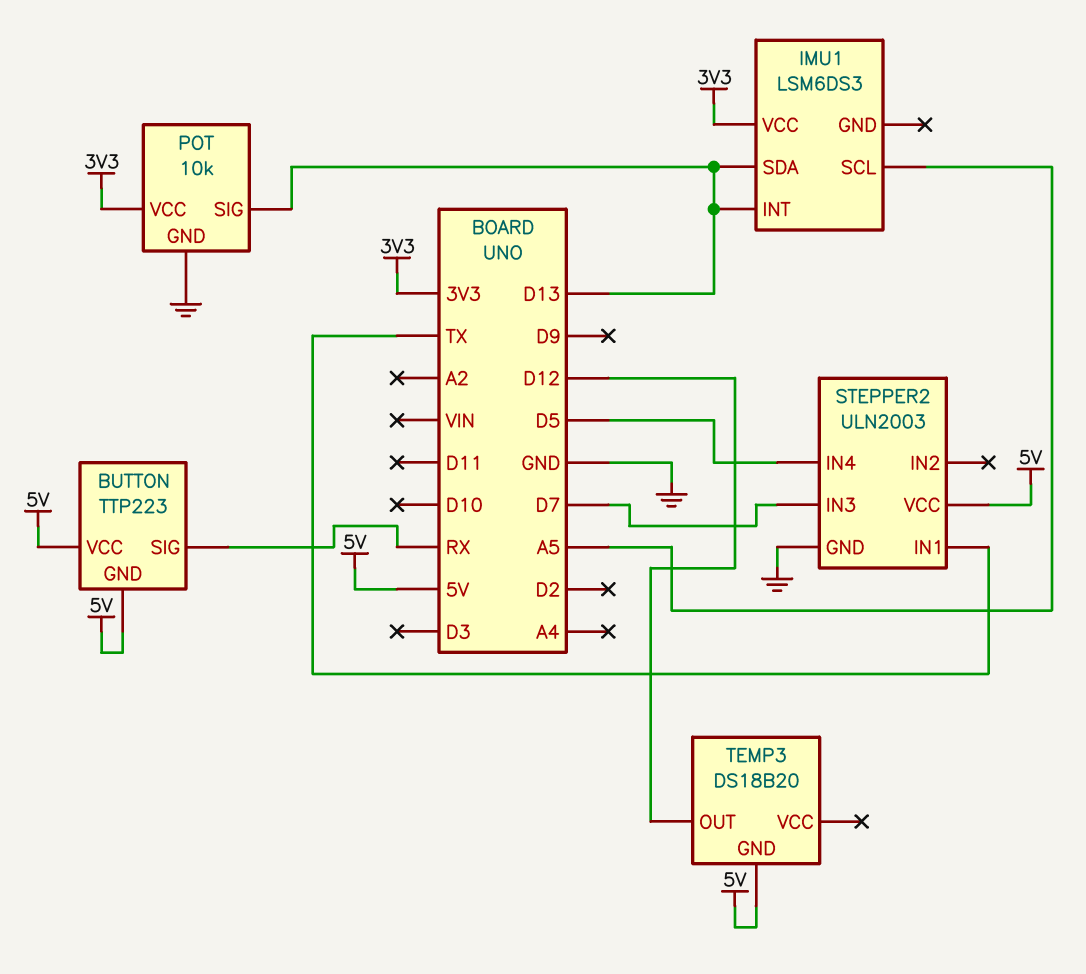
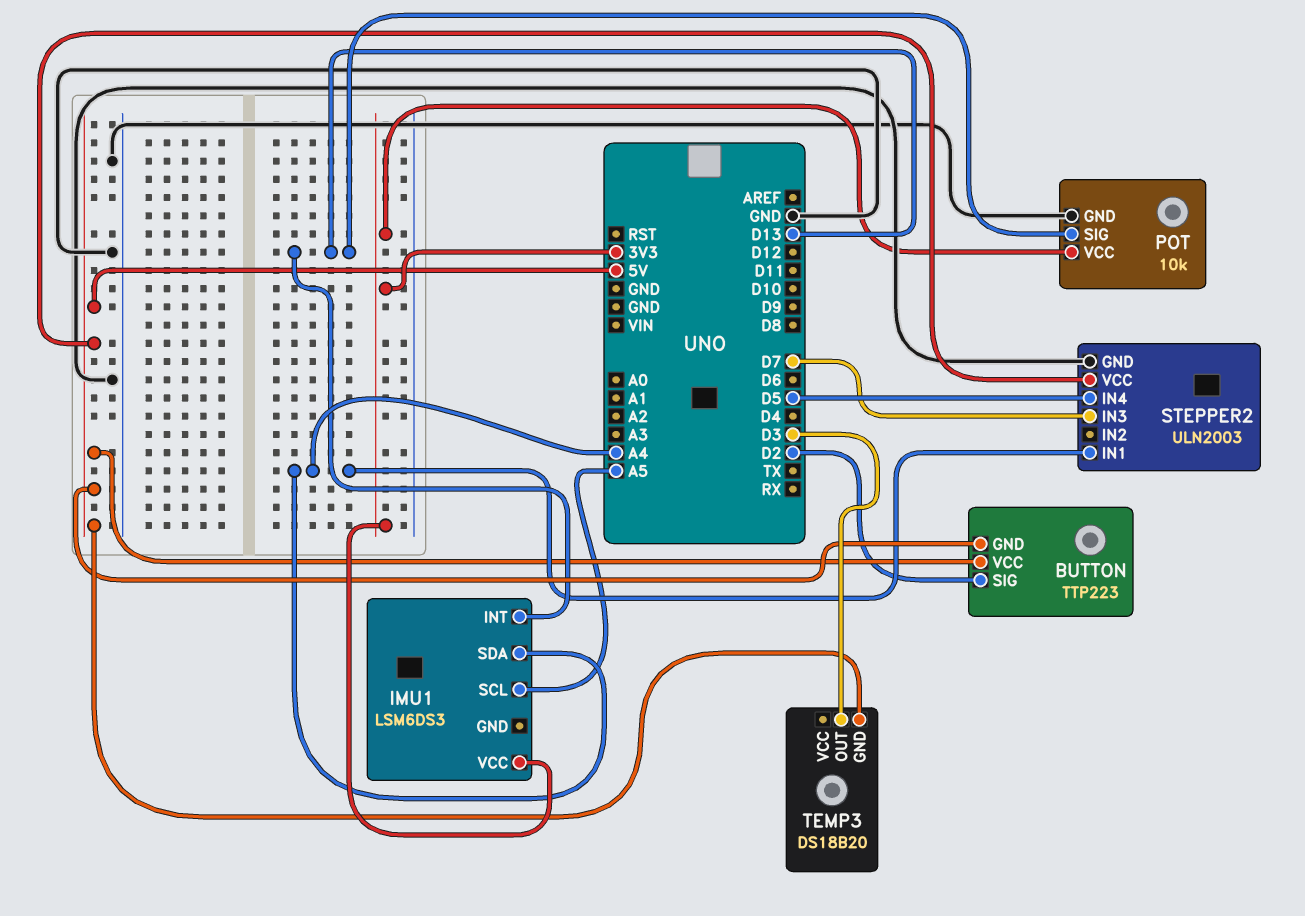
BUTTON pin SIG: RX -> D2
IMU1 pin SDA: D13 -> A4
STEPPER2 pin IN1: TX -> A4
TEMP3 pin OUT: D12 -> D3

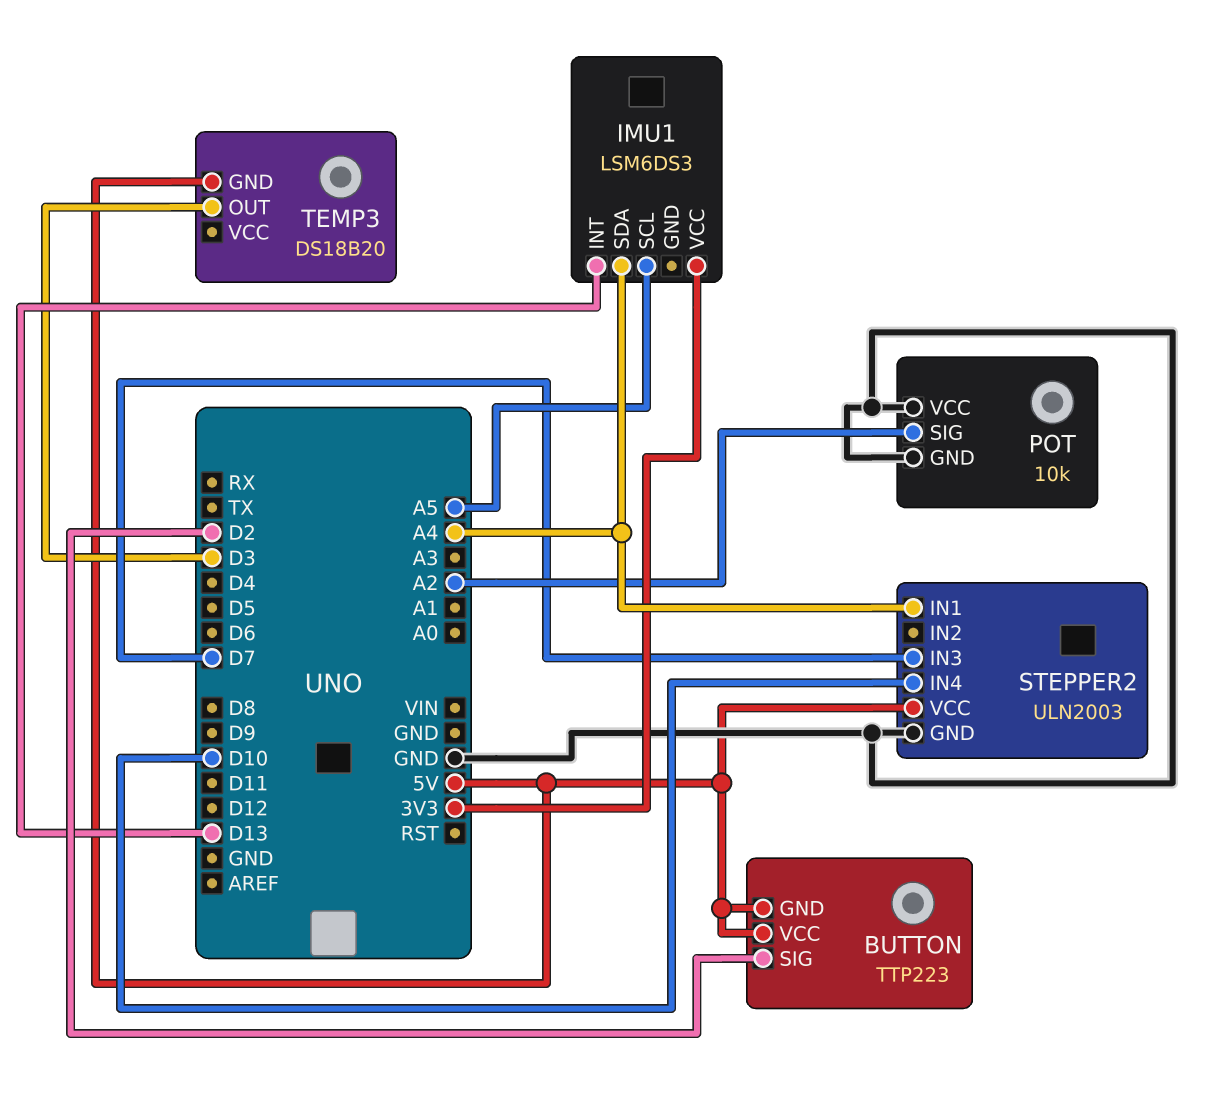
POT pin SIG: D13 -> A2
POT pin VCC: 3V3 -> GND
STEPPER2 pin IN4: D5 -> D10

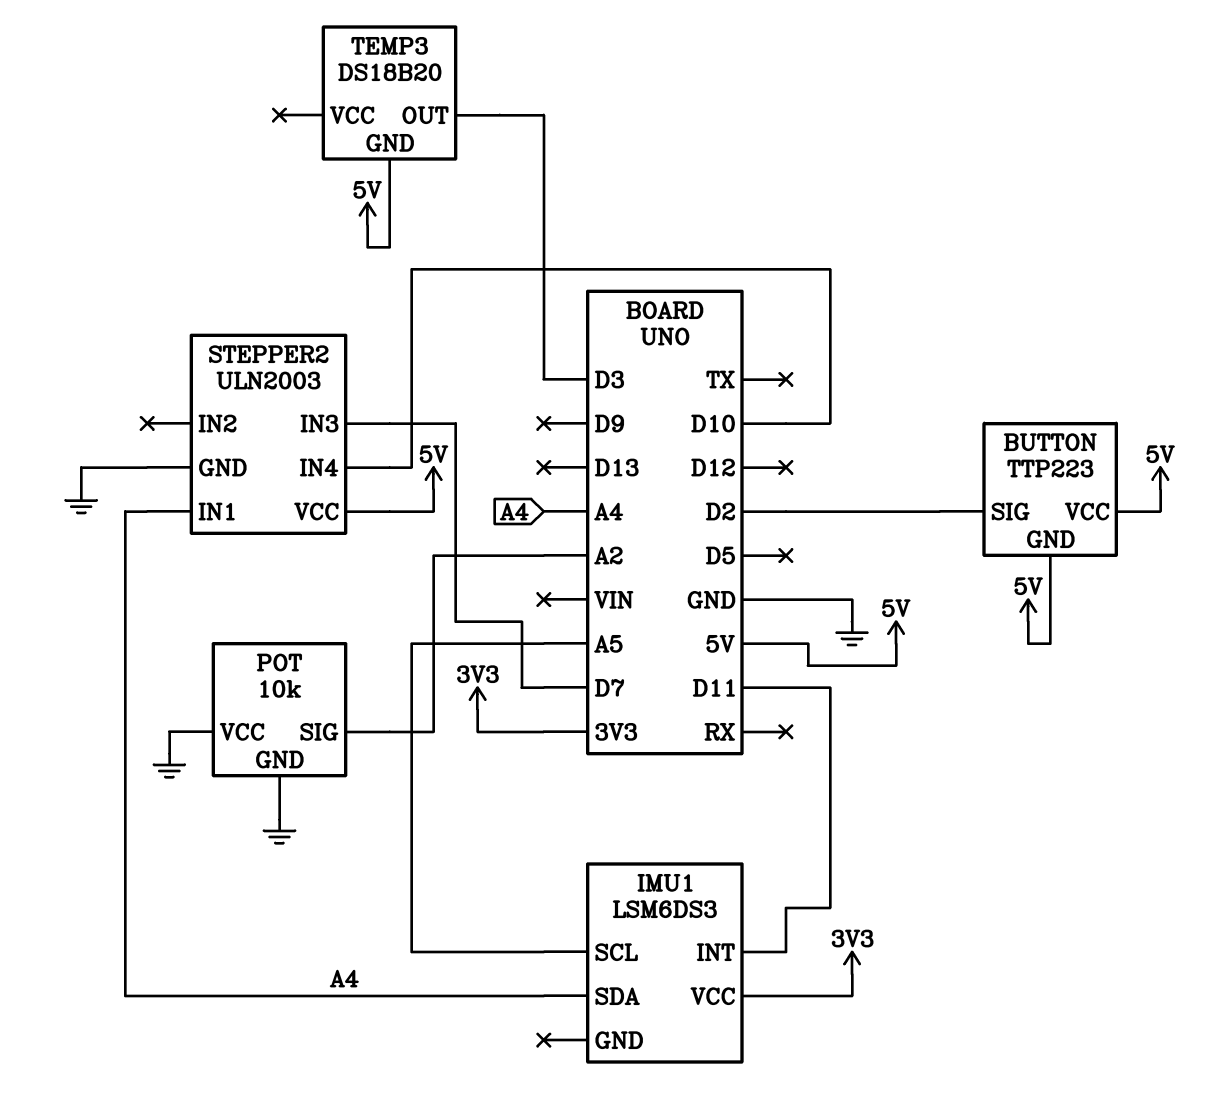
IMU1 pin INT: D13 -> D11

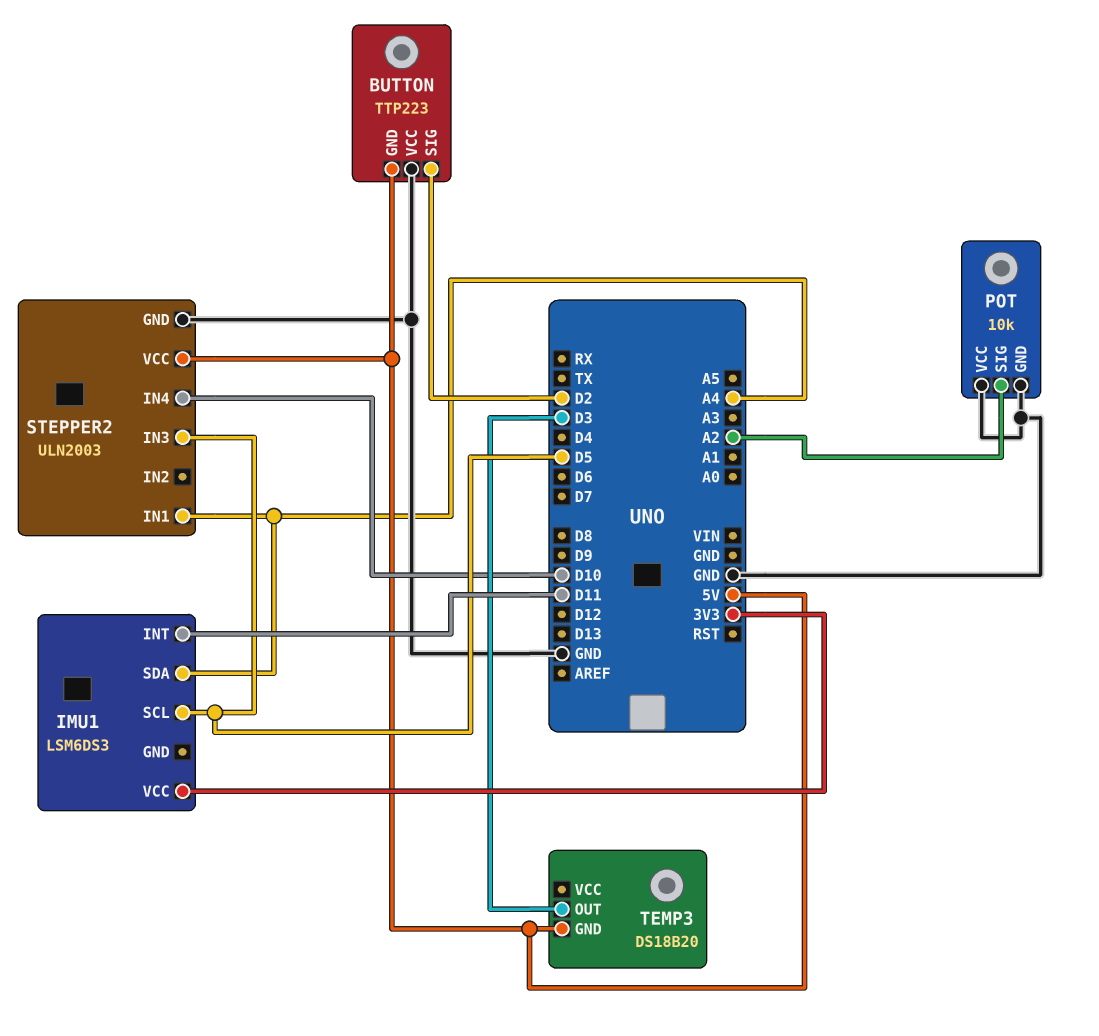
BUTTON pin VCC: 5V -> GND
IMU1 pin SCL: A5 -> D5
STEPPER2 pin IN3: D7 -> D5

